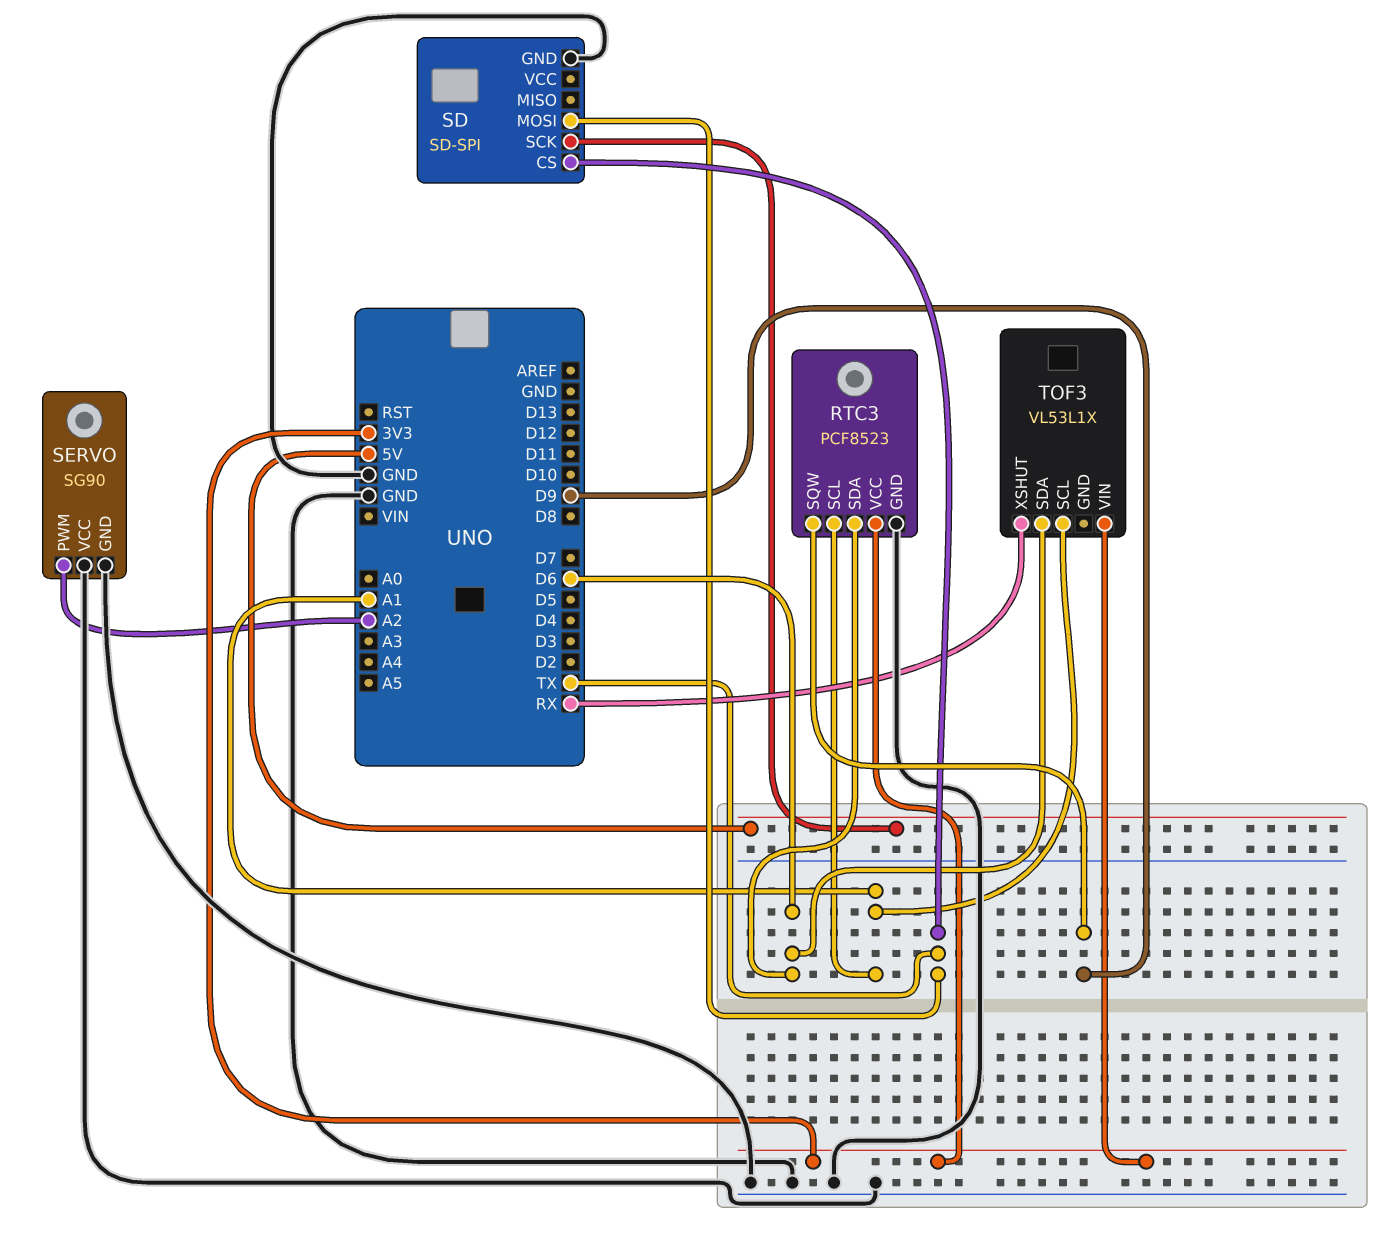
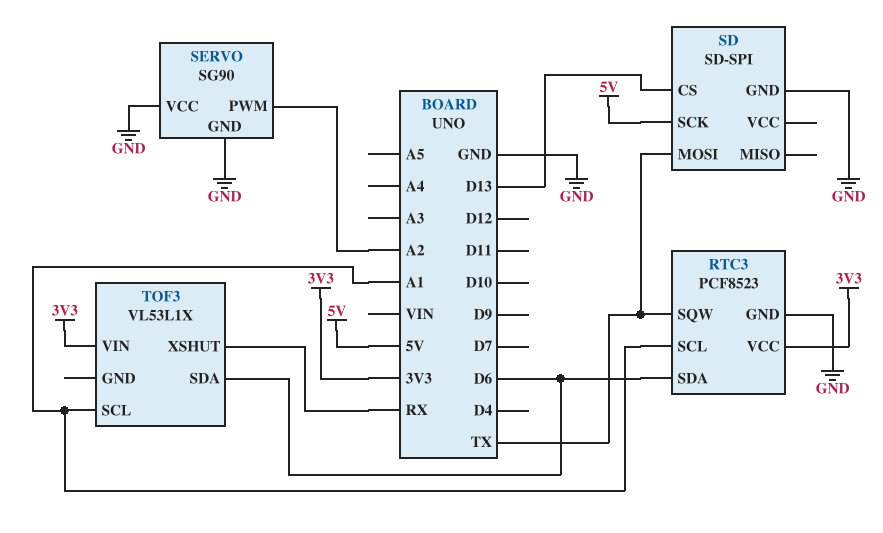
RTC3 pin SQW: D9 -> TX
SD pin CS: TX -> D13

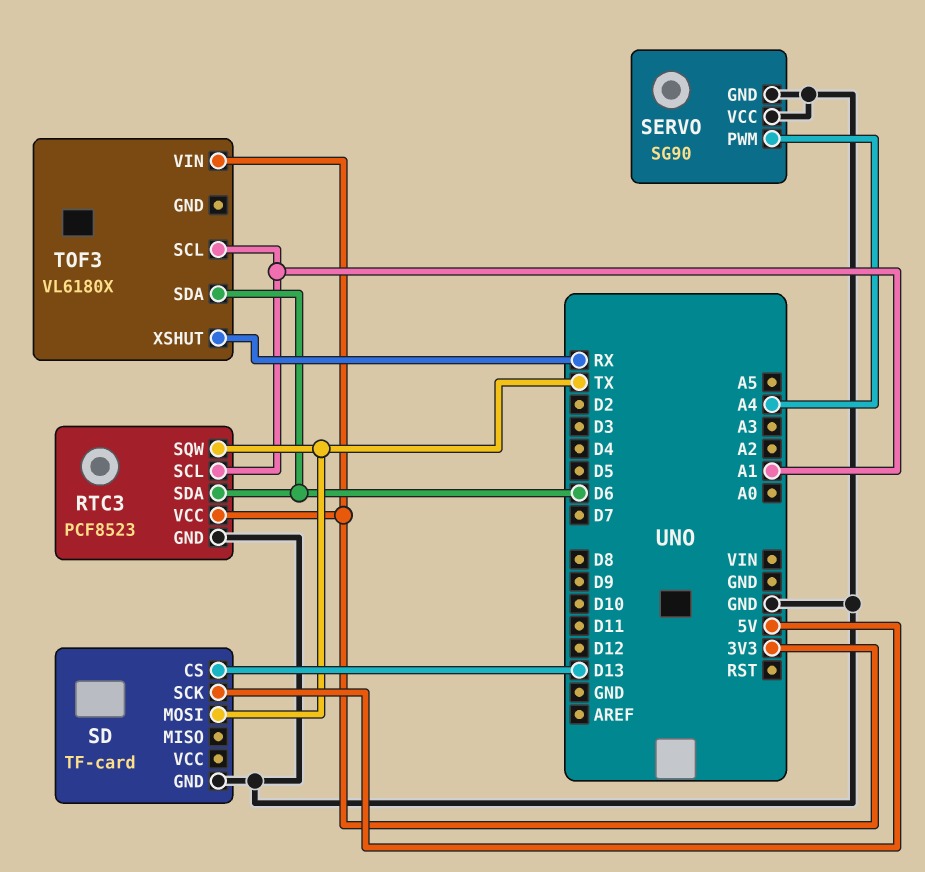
SD: SD-SPI -> TF-card
SERVO pin PWM: A2 -> A4
TOF3: VL53L1X -> VL6180X

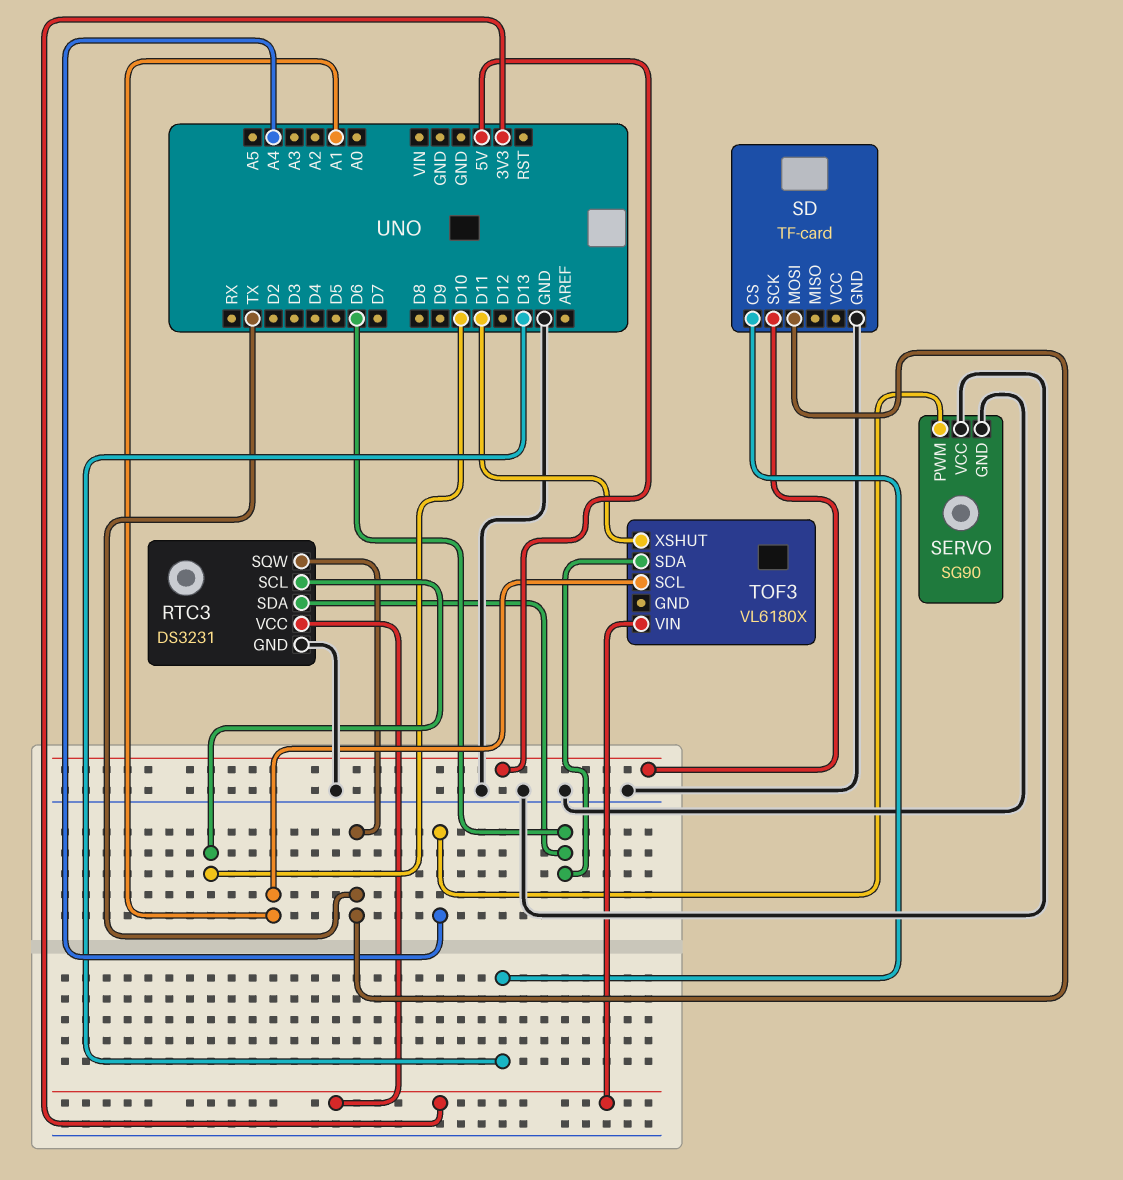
RTC3: PCF8523 -> DS3231
RTC3 pin SCL: A1 -> D10
TOF3 pin XSHUT: RX -> D11

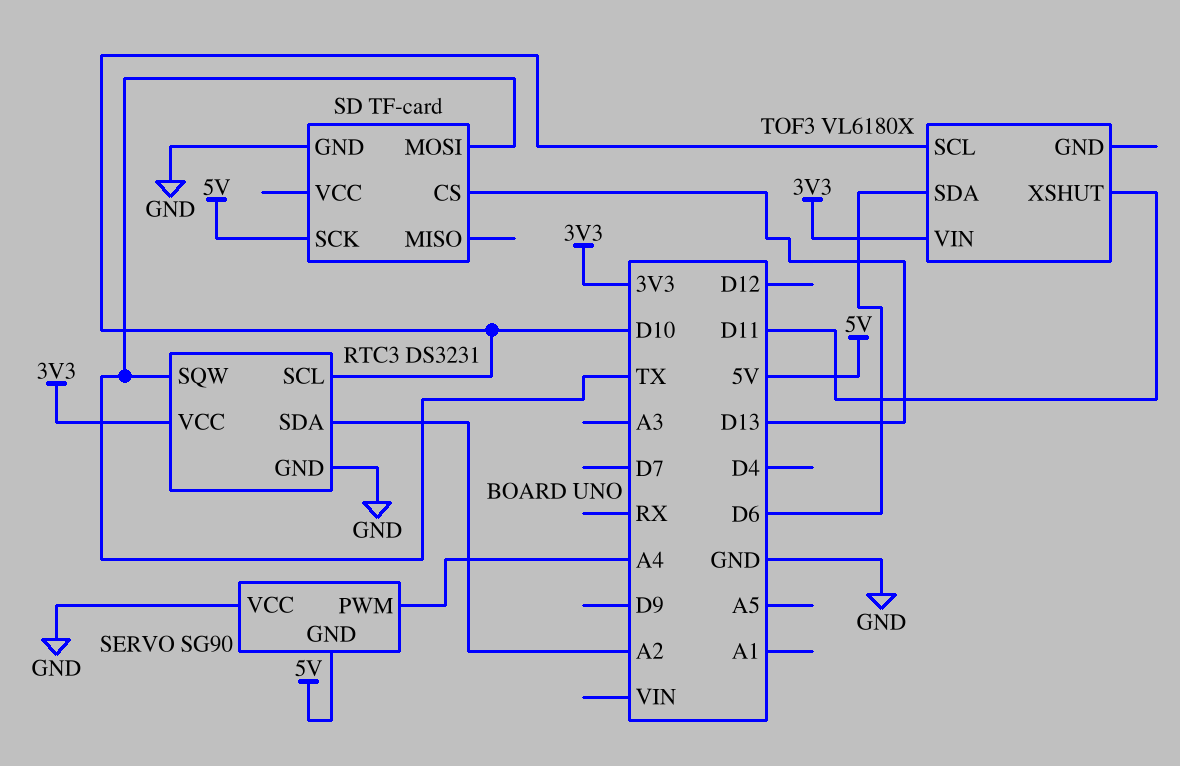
RTC3 pin SDA: D6 -> A2
SERVO pin GND: GND -> 5V
TOF3 pin SCL: A1 -> D10

